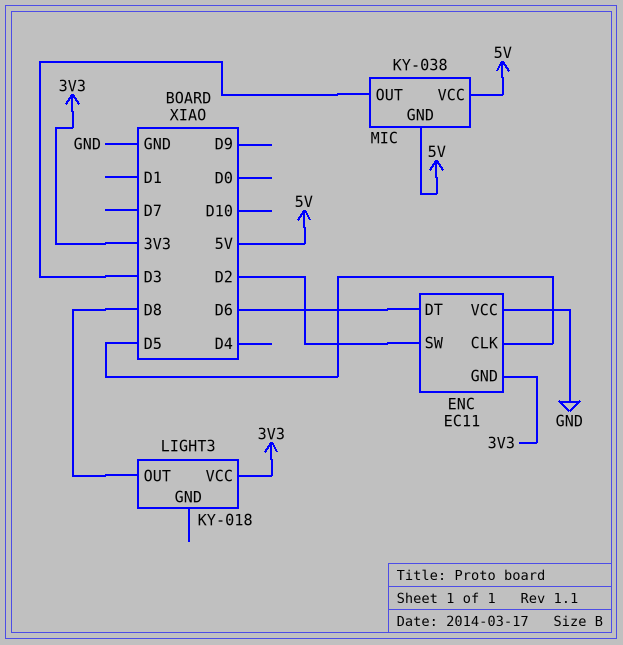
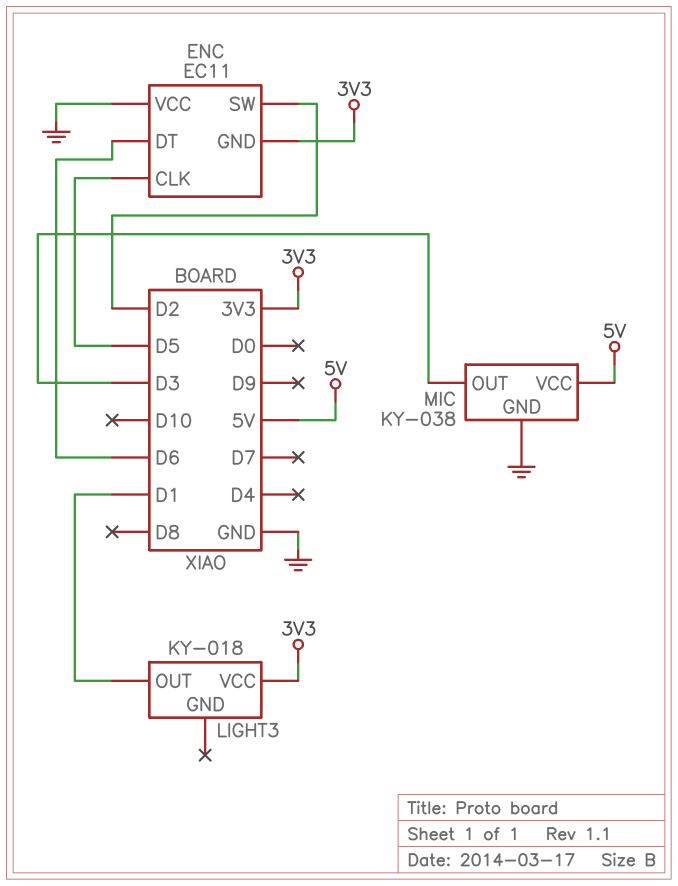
LIGHT3 pin OUT: D8 -> D1
MIC pin GND: 5V -> GND

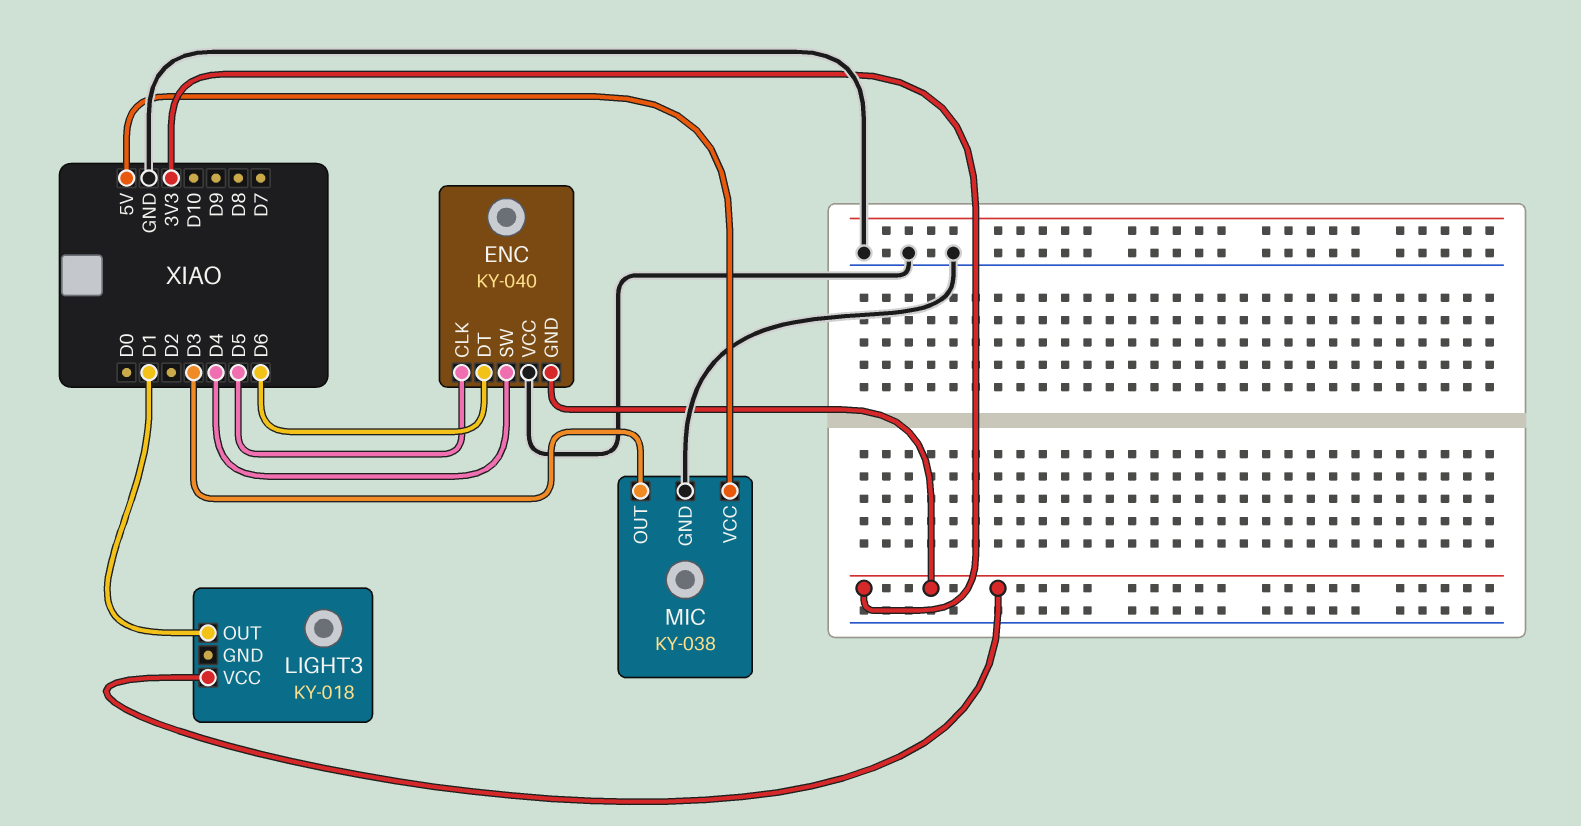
ENC: EC11 -> KY-040
ENC pin SW: D2 -> D4

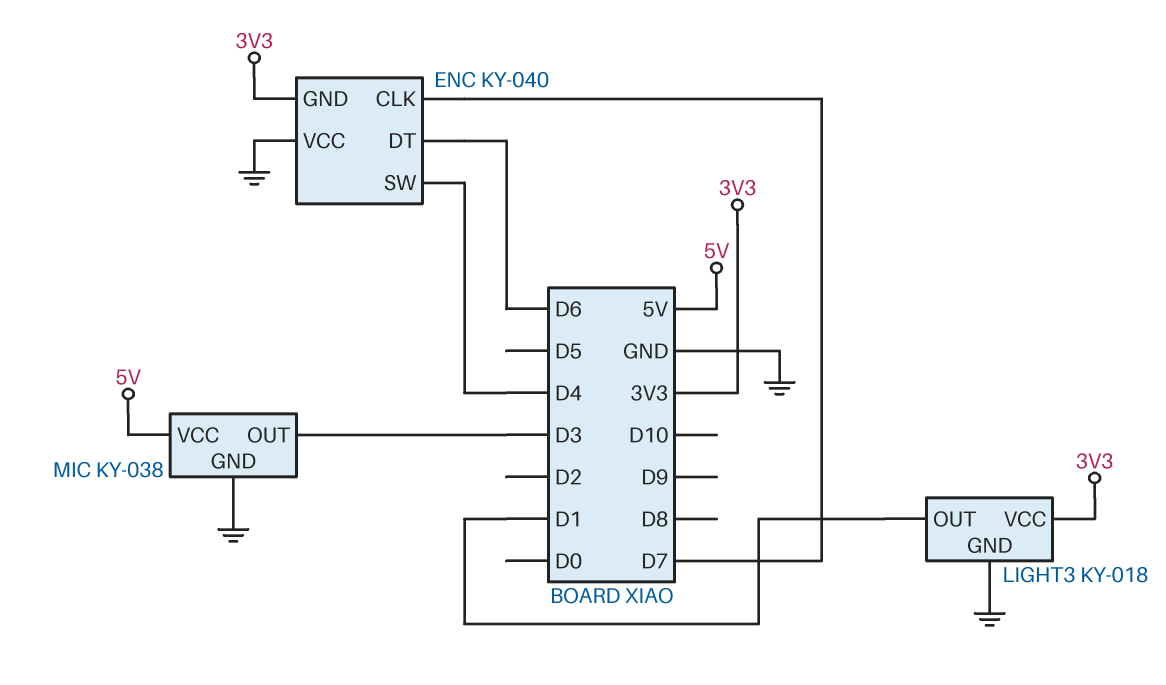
ENC pin CLK: D5 -> D7
LIGHT3 pin GND: none -> GND

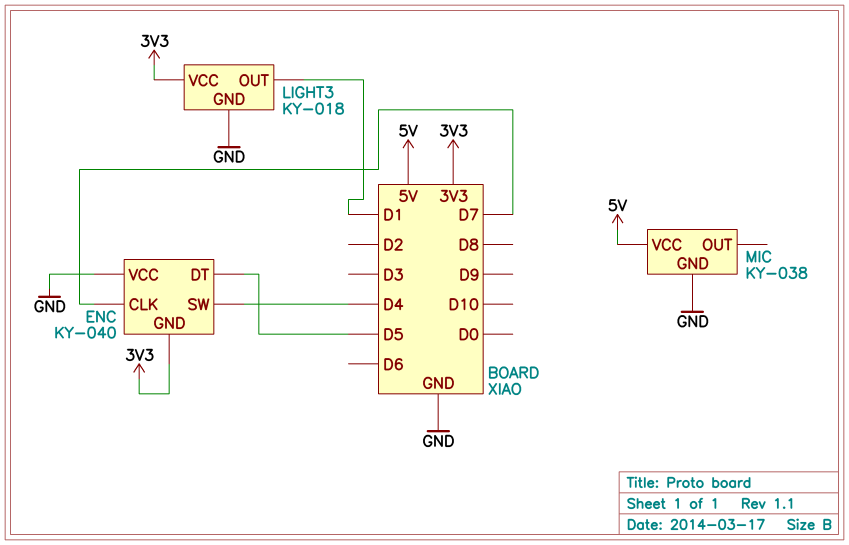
ENC pin DT: D6 -> D5
MIC pin OUT: D3 -> none

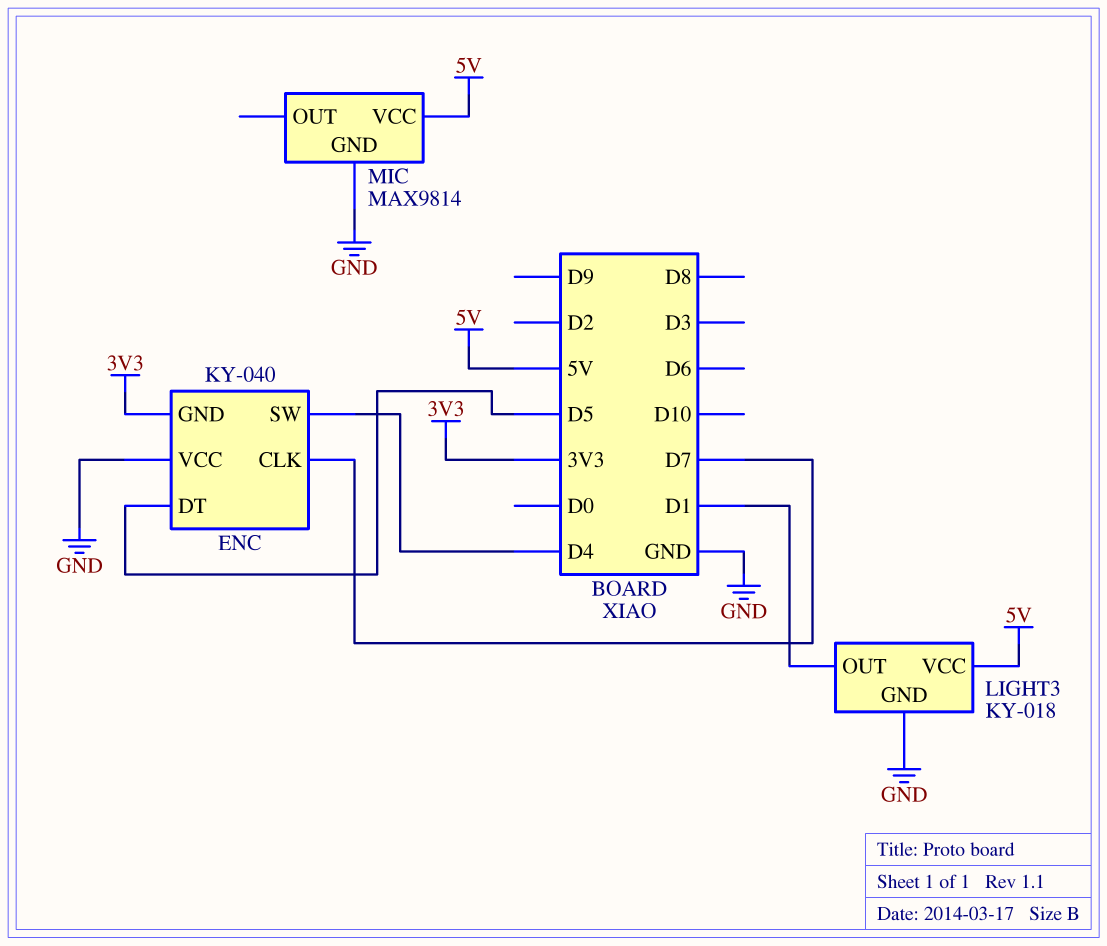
LIGHT3 pin VCC: 3V3 -> 5V
MIC: KY-038 -> MAX9814

